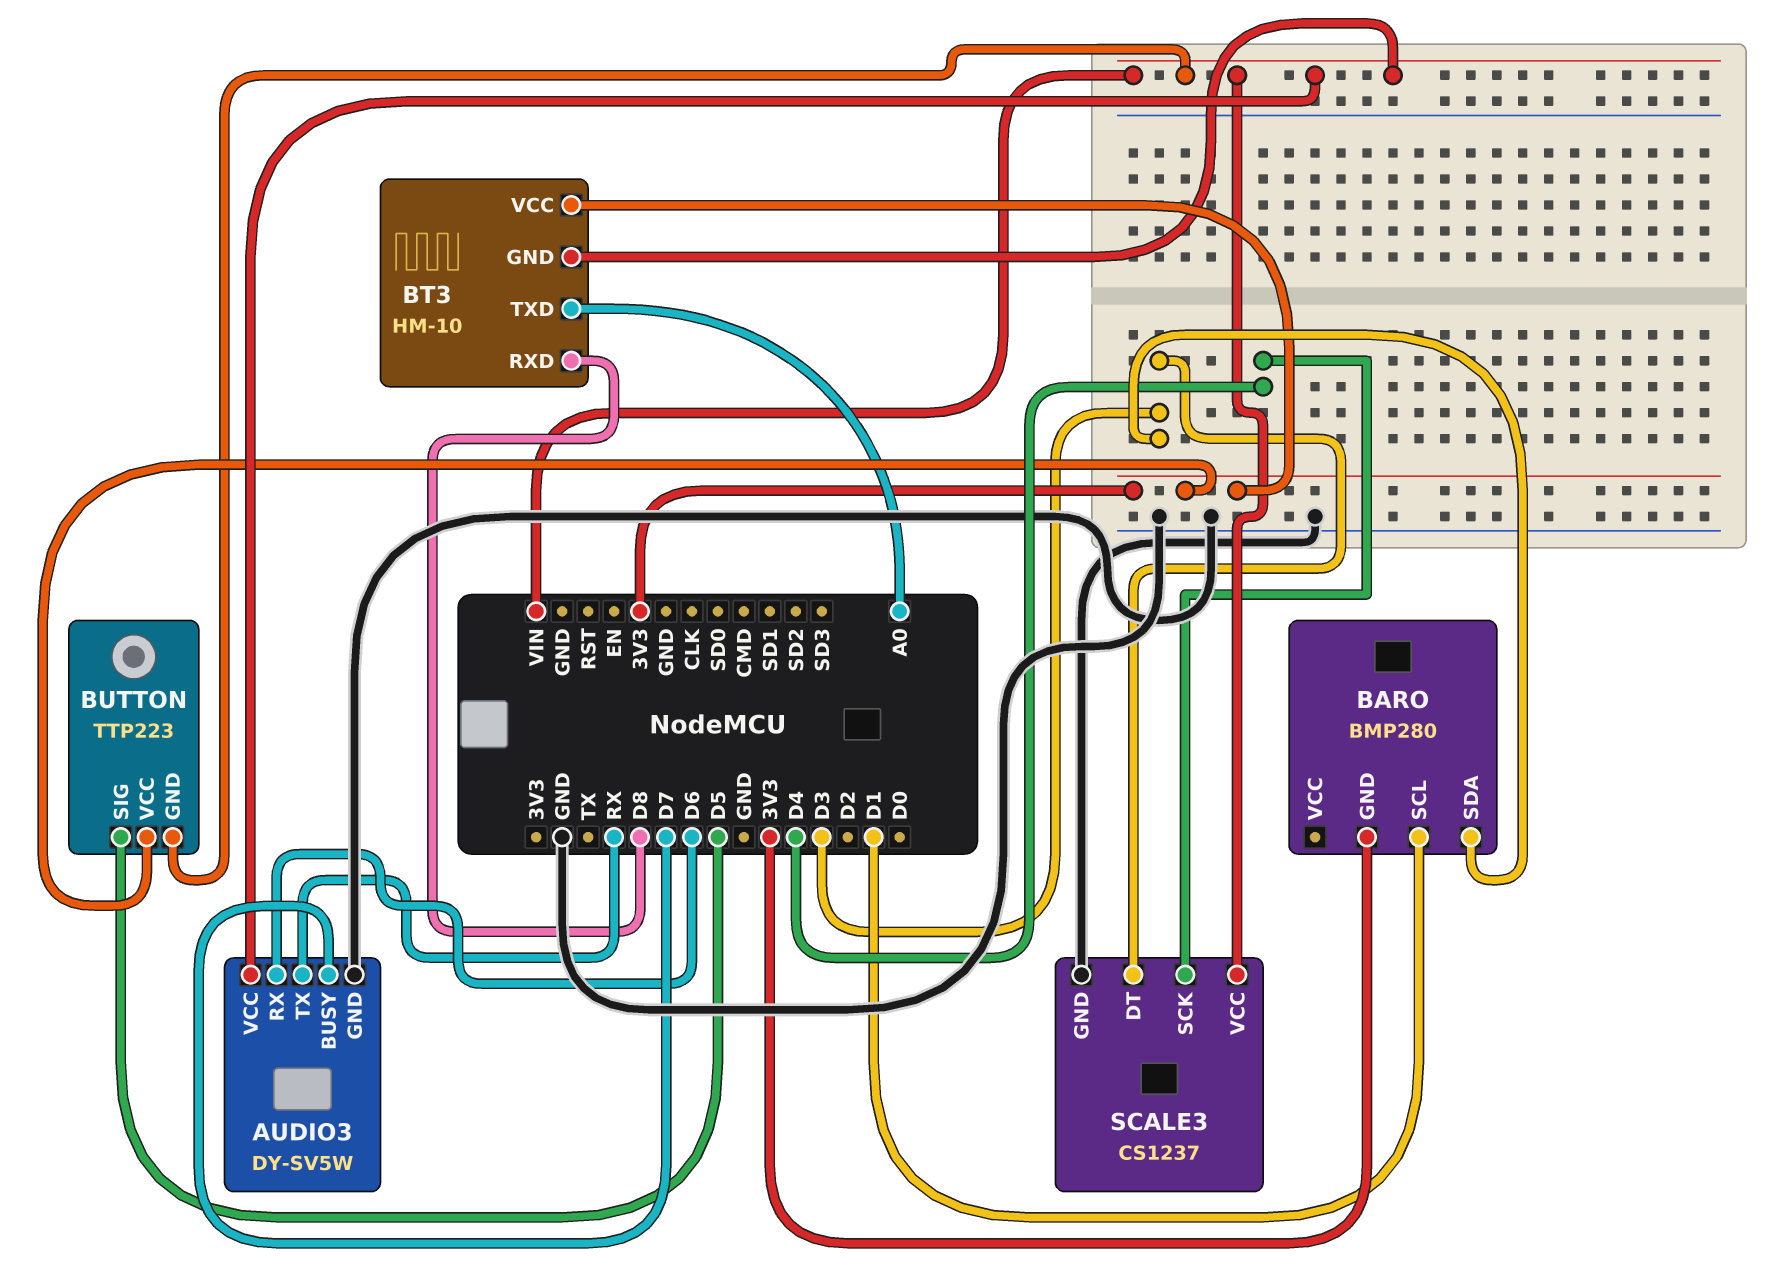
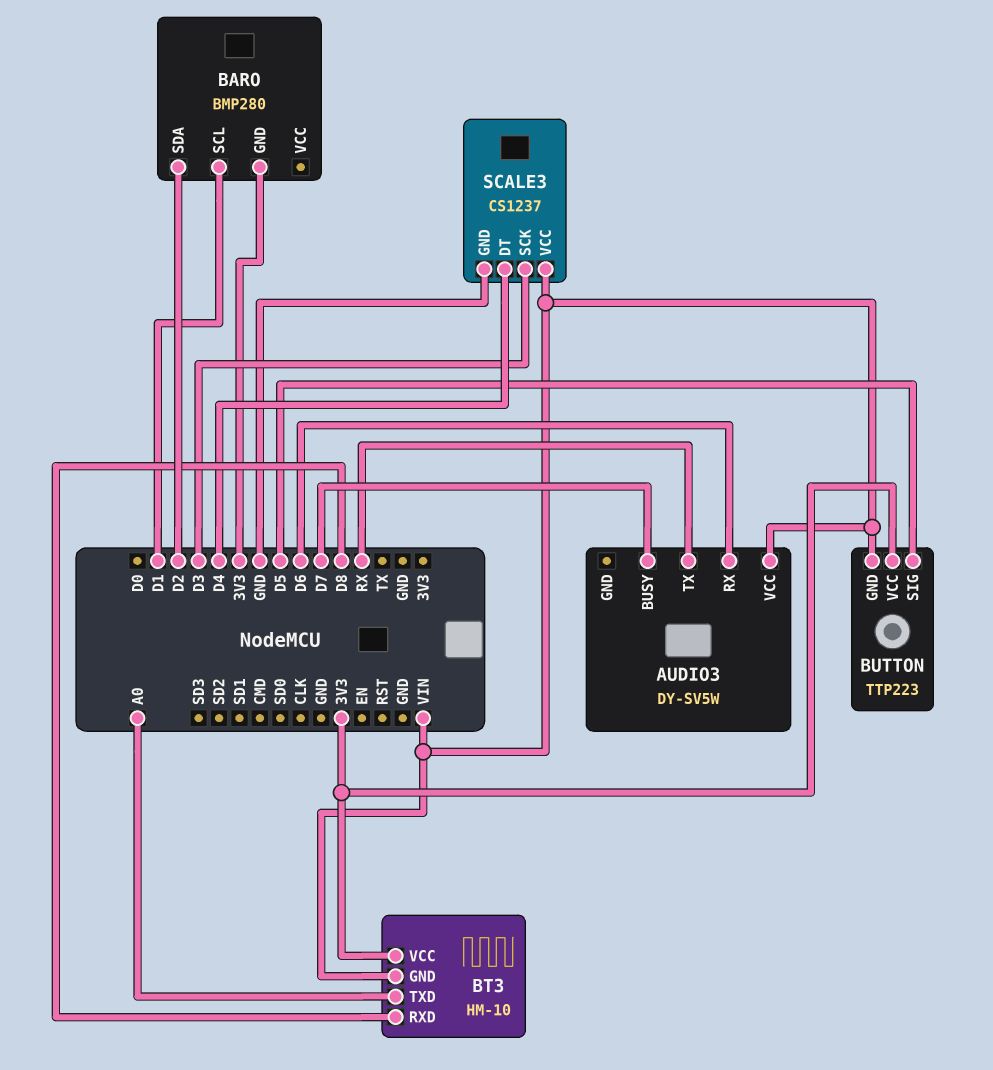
AUDIO3 pin GND: GND -> none
BARO pin SDA: D3 -> D2
SCALE3 pin DT: D3 -> D4
SCALE3 pin SCK: D4 -> D3

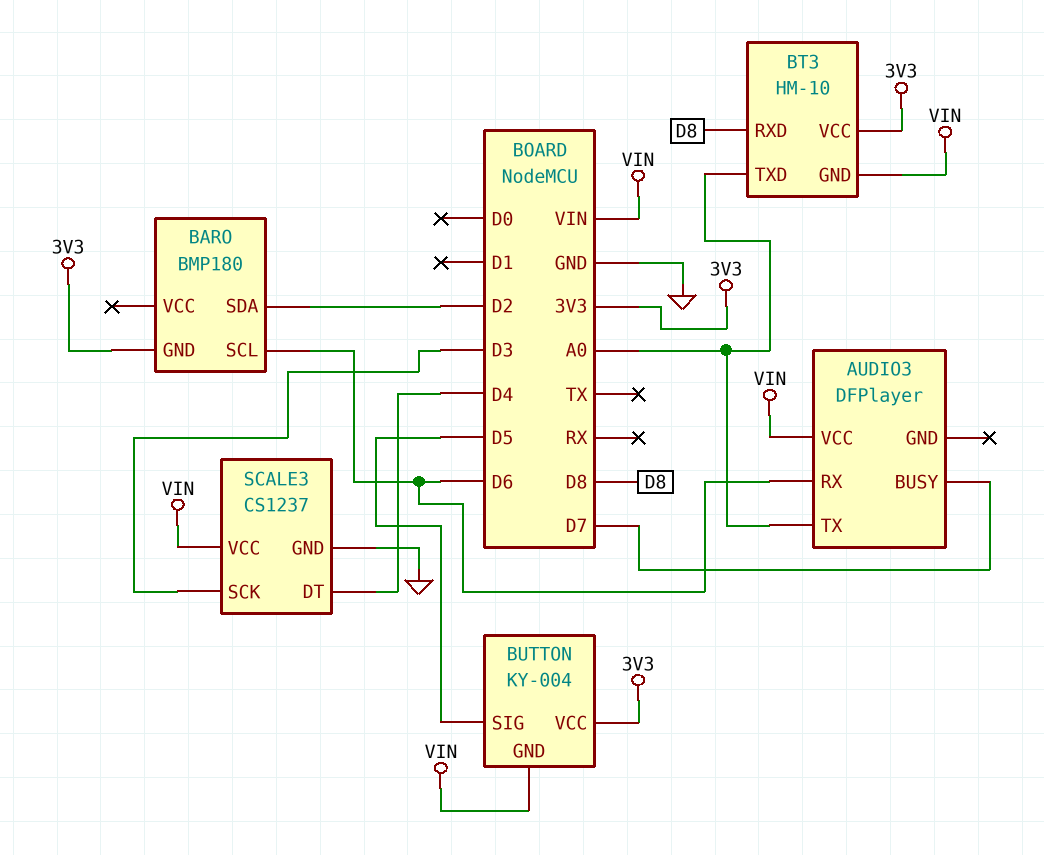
AUDIO3: DY-SV5W -> DFPlayer
AUDIO3 pin TX: RX -> A0
BARO: BMP280 -> BMP180
BARO pin SCL: D1 -> D6
BUTTON: TTP223 -> KY-004

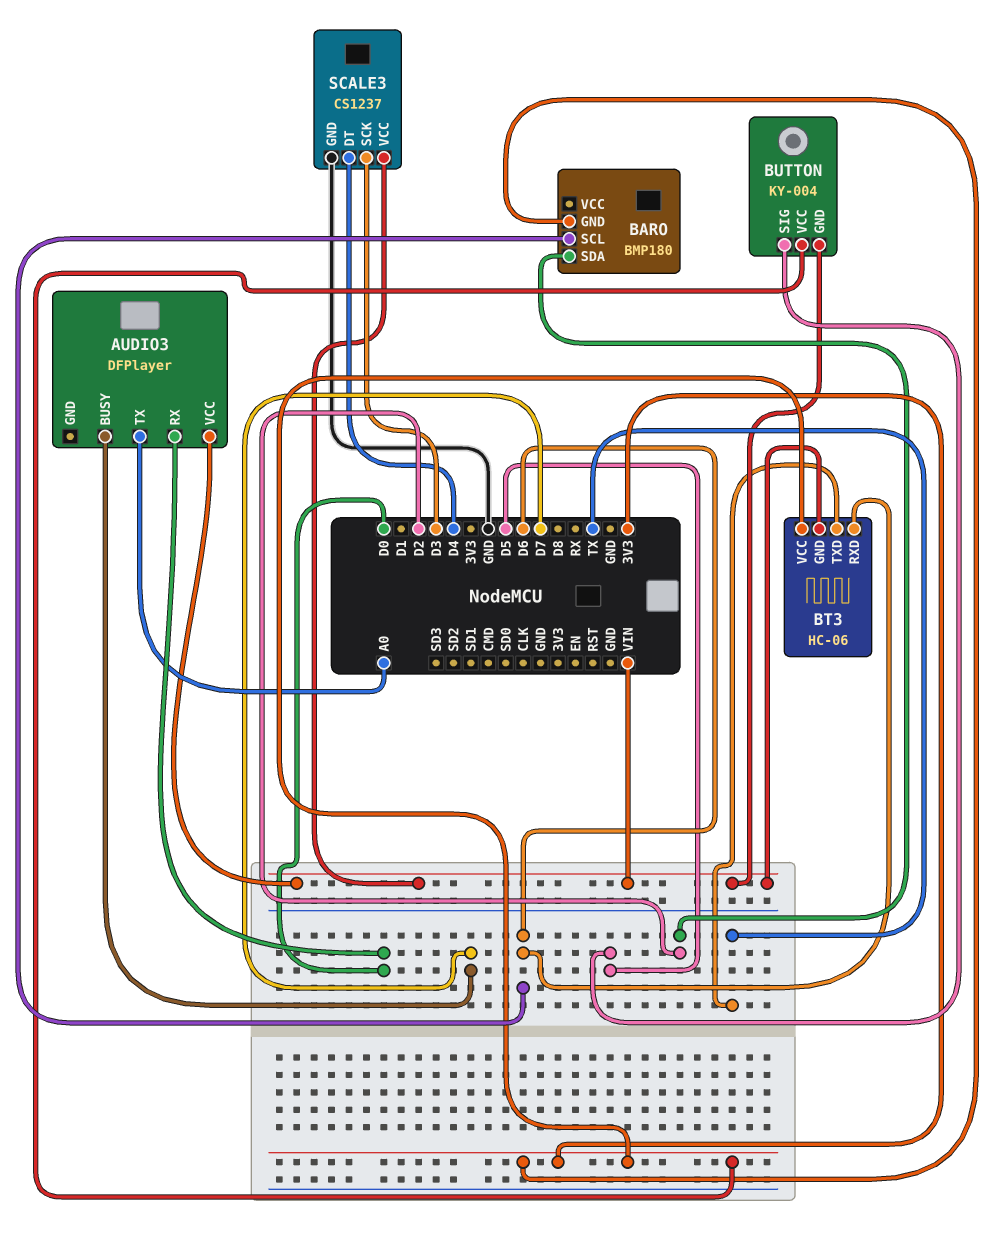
AUDIO3 pin RX: D6 -> D0
BT3: HM-10 -> HC-06
BT3 pin RXD: D8 -> D6
BT3 pin TXD: A0 -> TX

